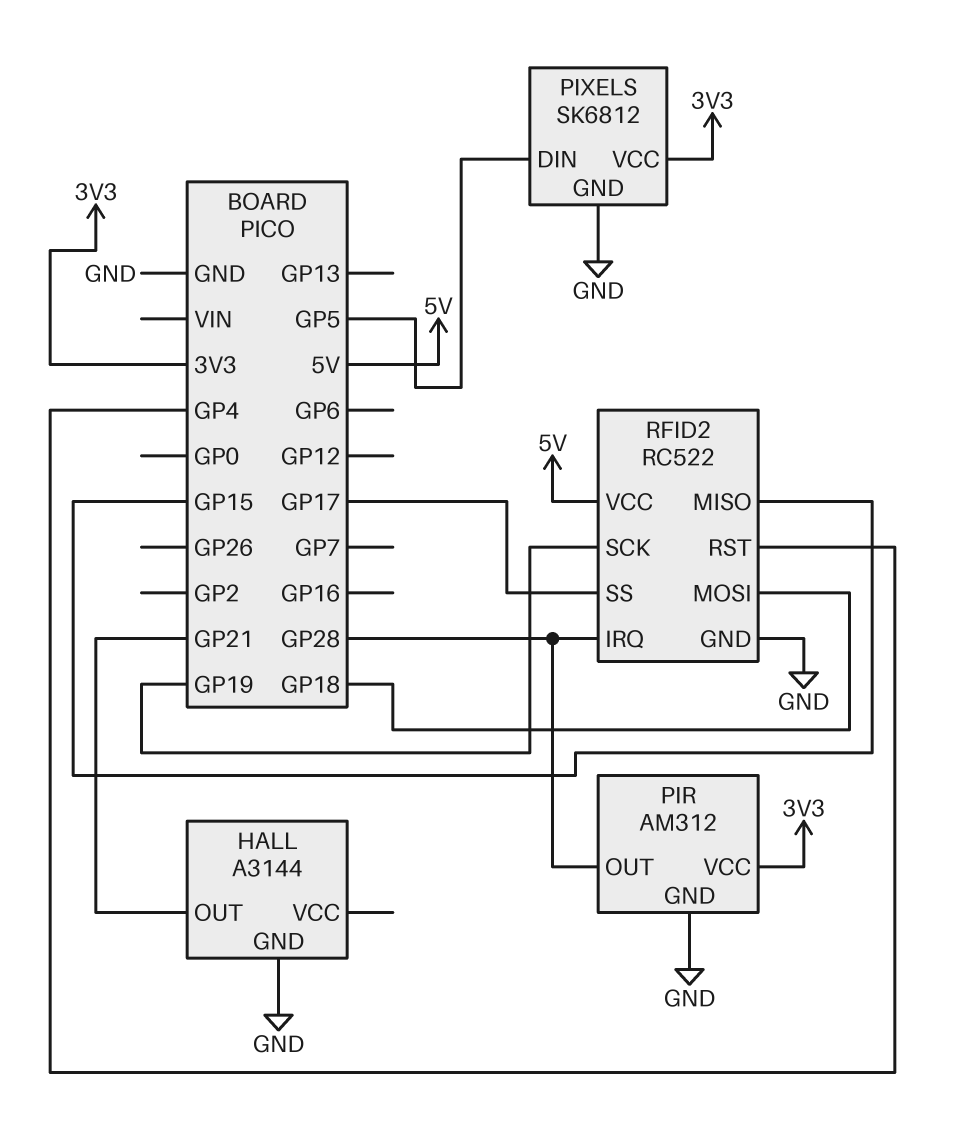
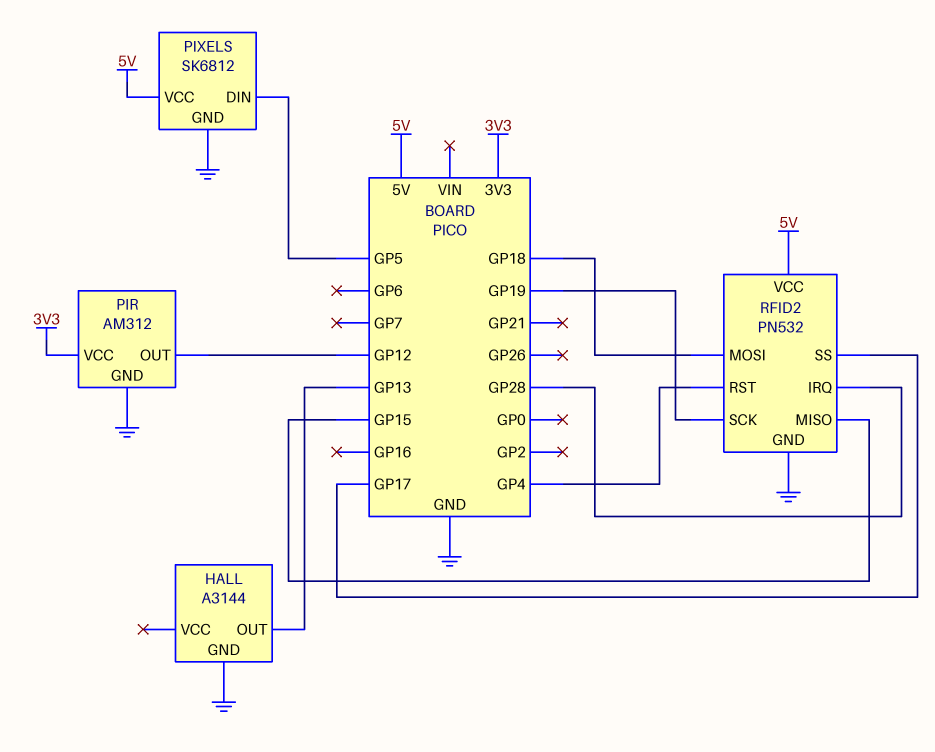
HALL pin OUT: GP21 -> GP13
PIR pin OUT: GP28 -> GP12
PIXELS pin VCC: 3V3 -> 5V
RFID2: RC522 -> PN532

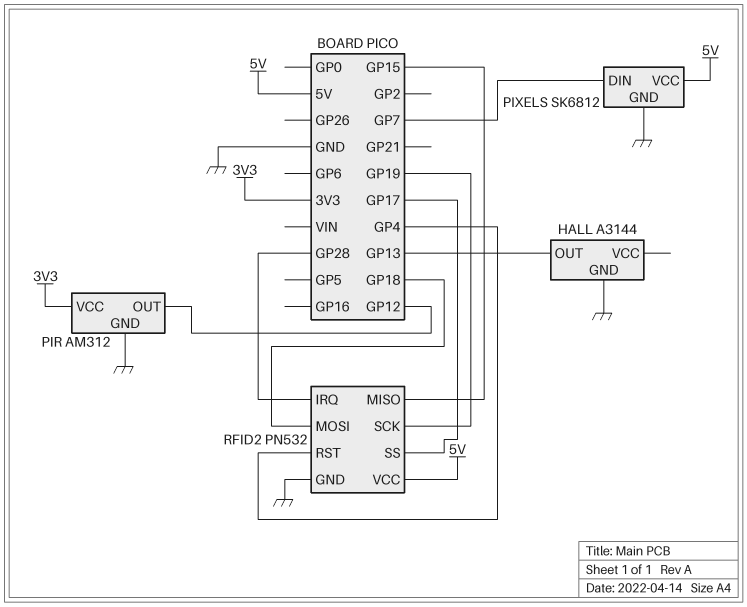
PIXELS pin DIN: GP5 -> GP7

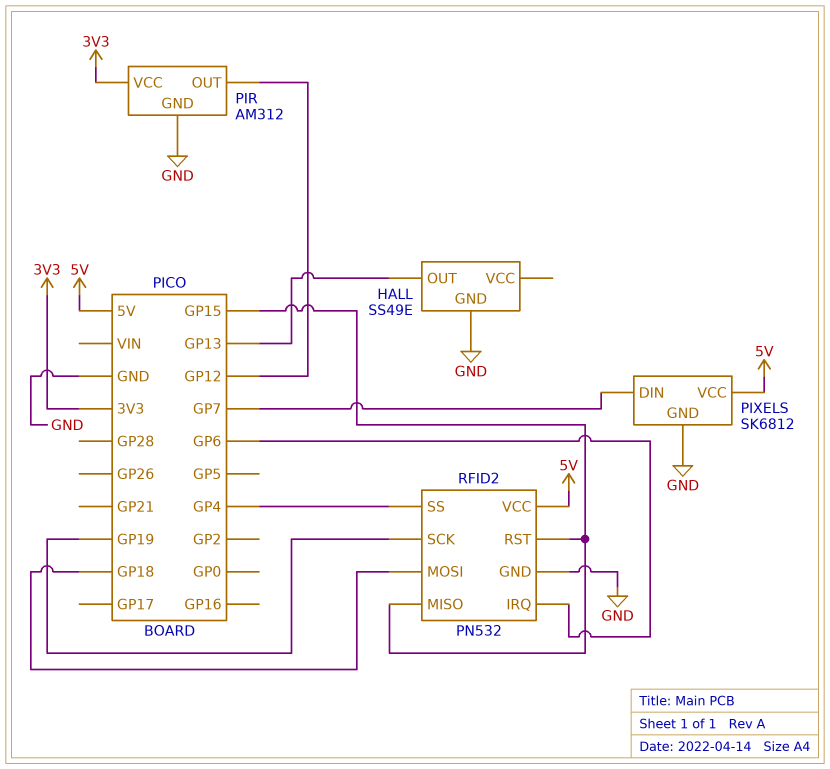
HALL: A3144 -> SS49E
RFID2 pin IRQ: GP28 -> GP6
RFID2 pin RST: GP4 -> GP15
RFID2 pin SS: GP17 -> GP4

